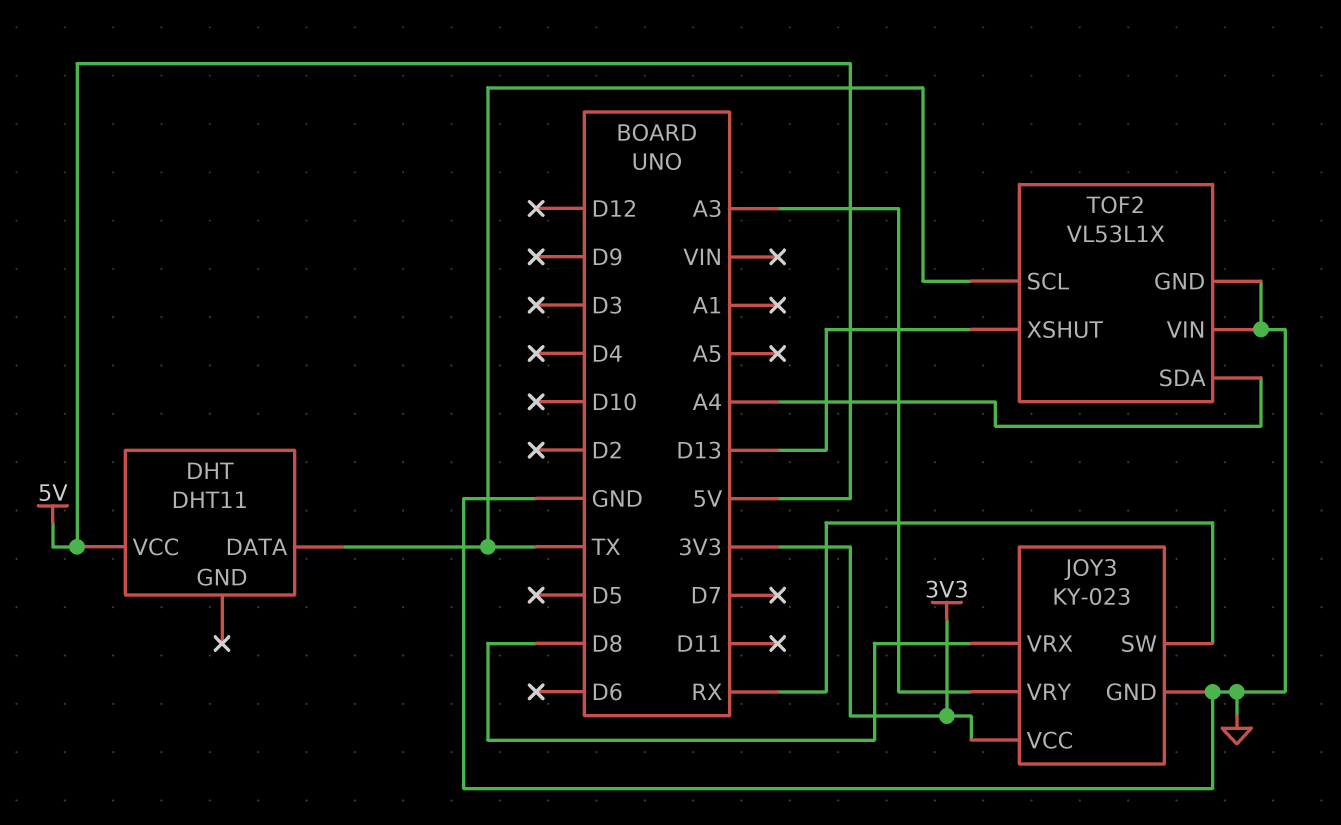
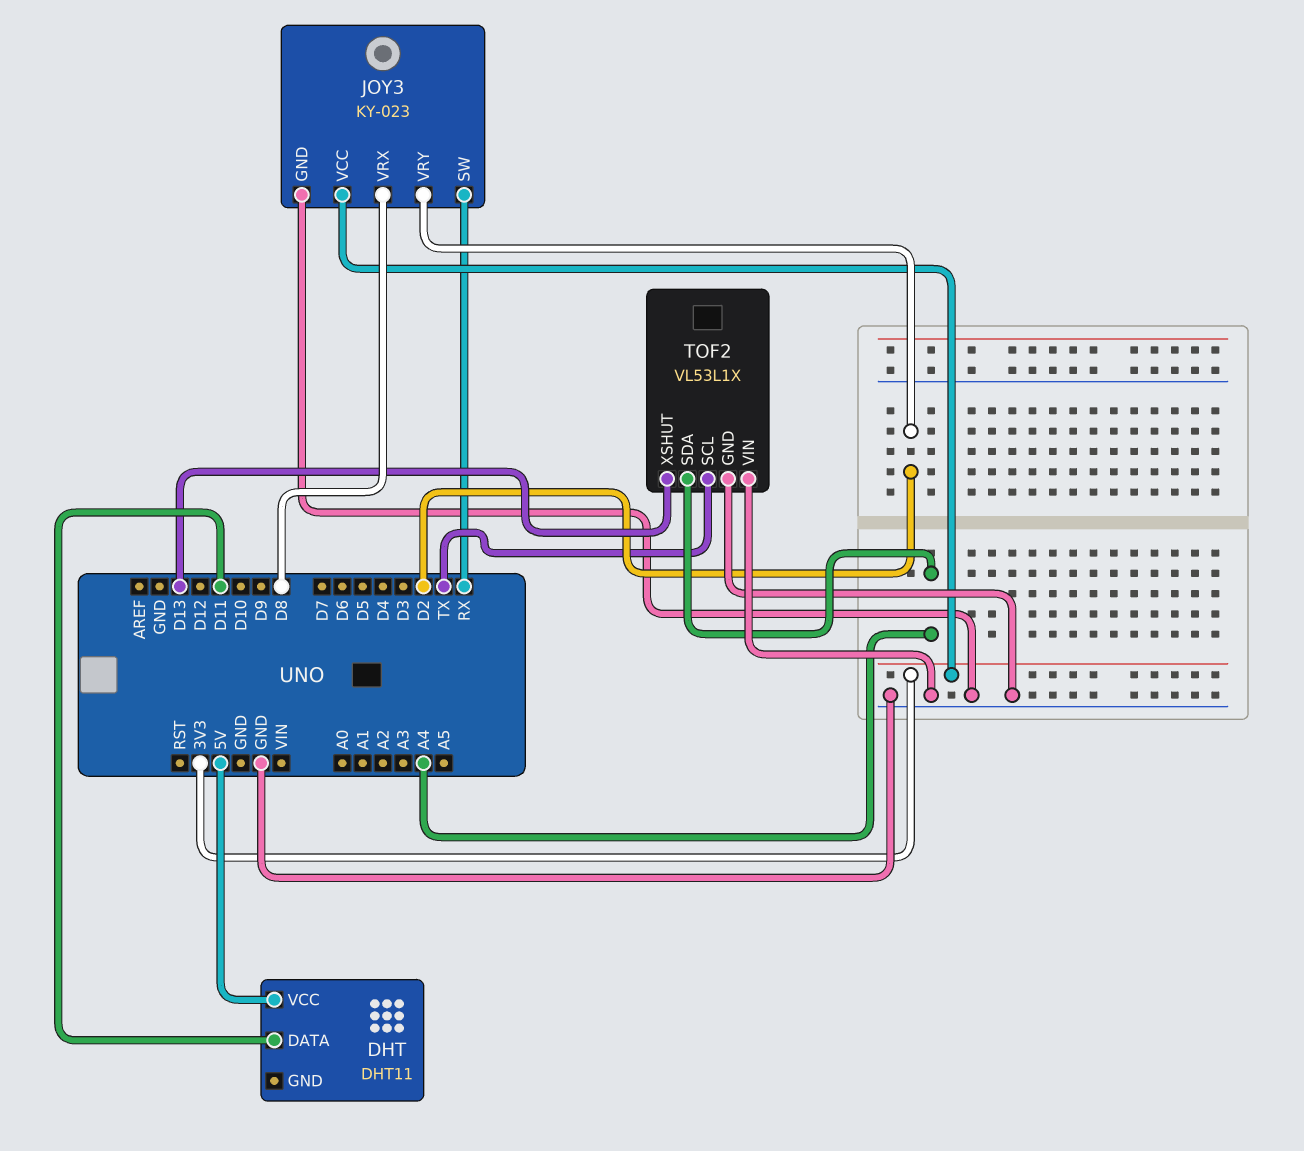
DHT pin DATA: TX -> D11
JOY3 pin VRY: A3 -> D2

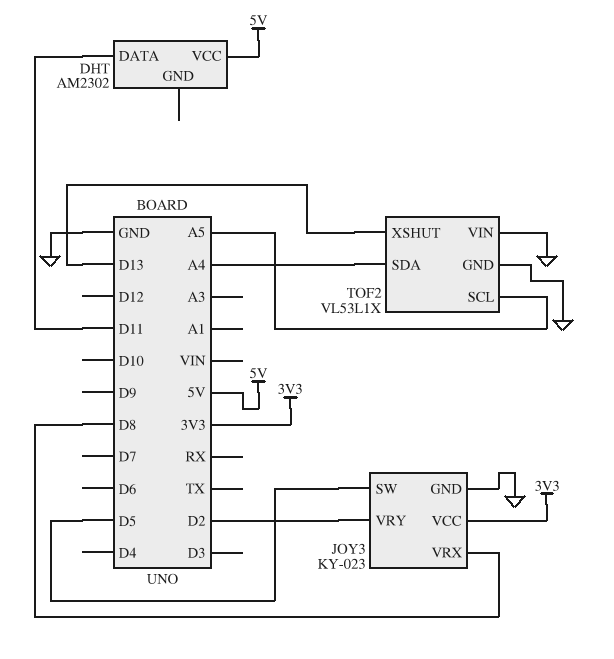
DHT: DHT11 -> AM2302
JOY3 pin SW: RX -> D5
TOF2 pin SCL: TX -> A5

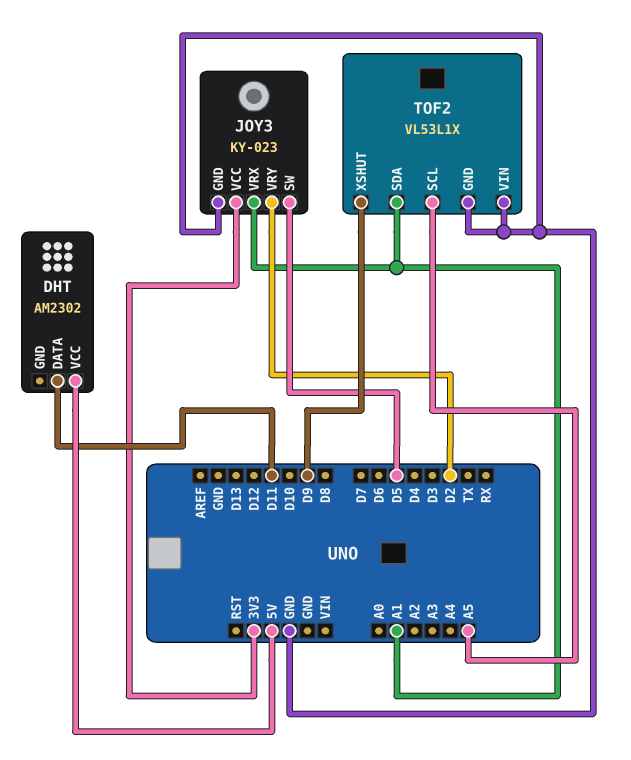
JOY3 pin VRX: D8 -> A1
TOF2 pin SDA: A4 -> A1
TOF2 pin XSHUT: D13 -> D9

